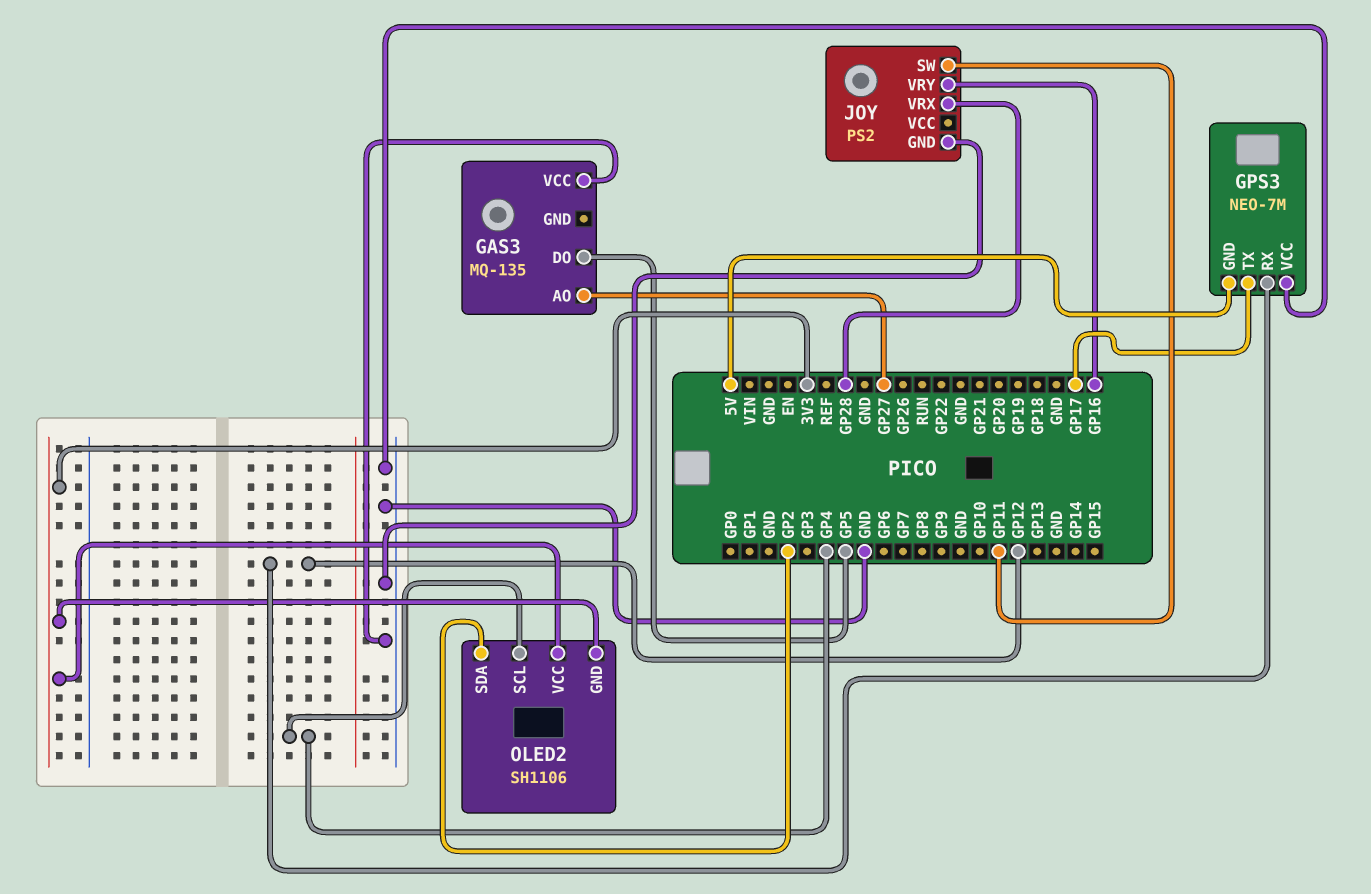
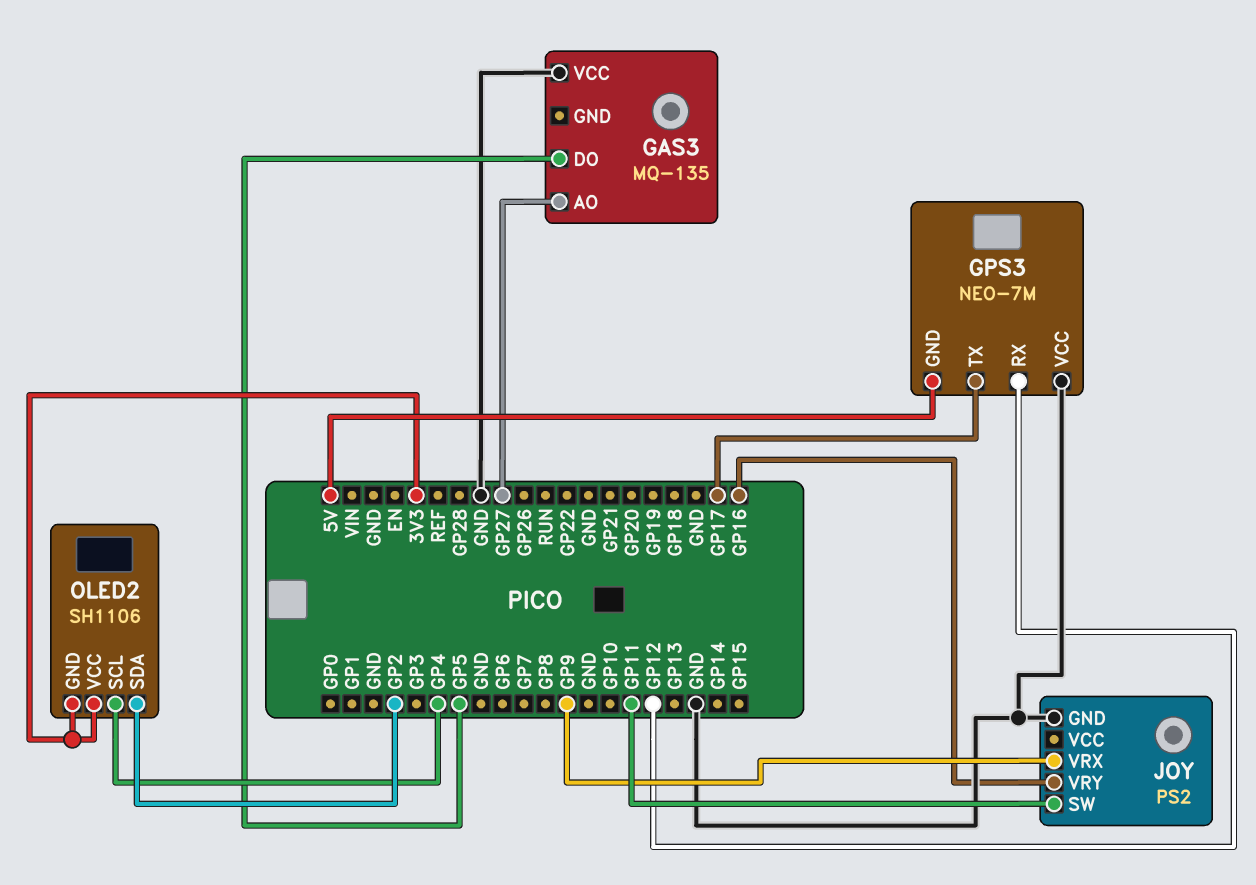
JOY pin VRX: GP28 -> GP9

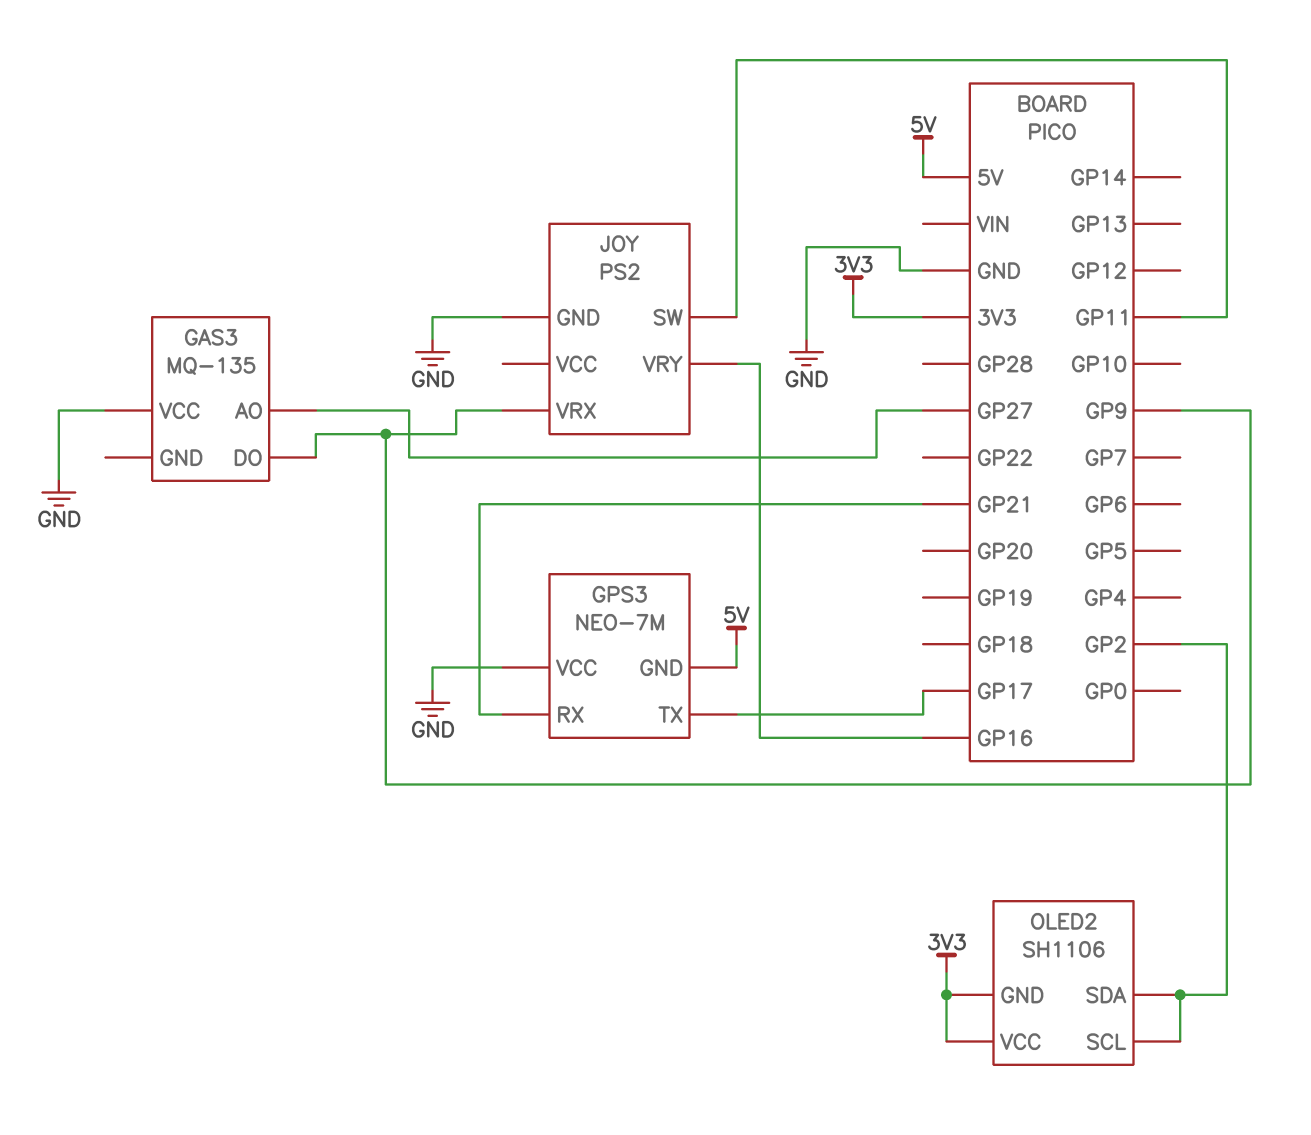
GAS3 pin DO: GP5 -> GP9
GPS3 pin RX: GP12 -> GP21
OLED2 pin SCL: GP4 -> GP2

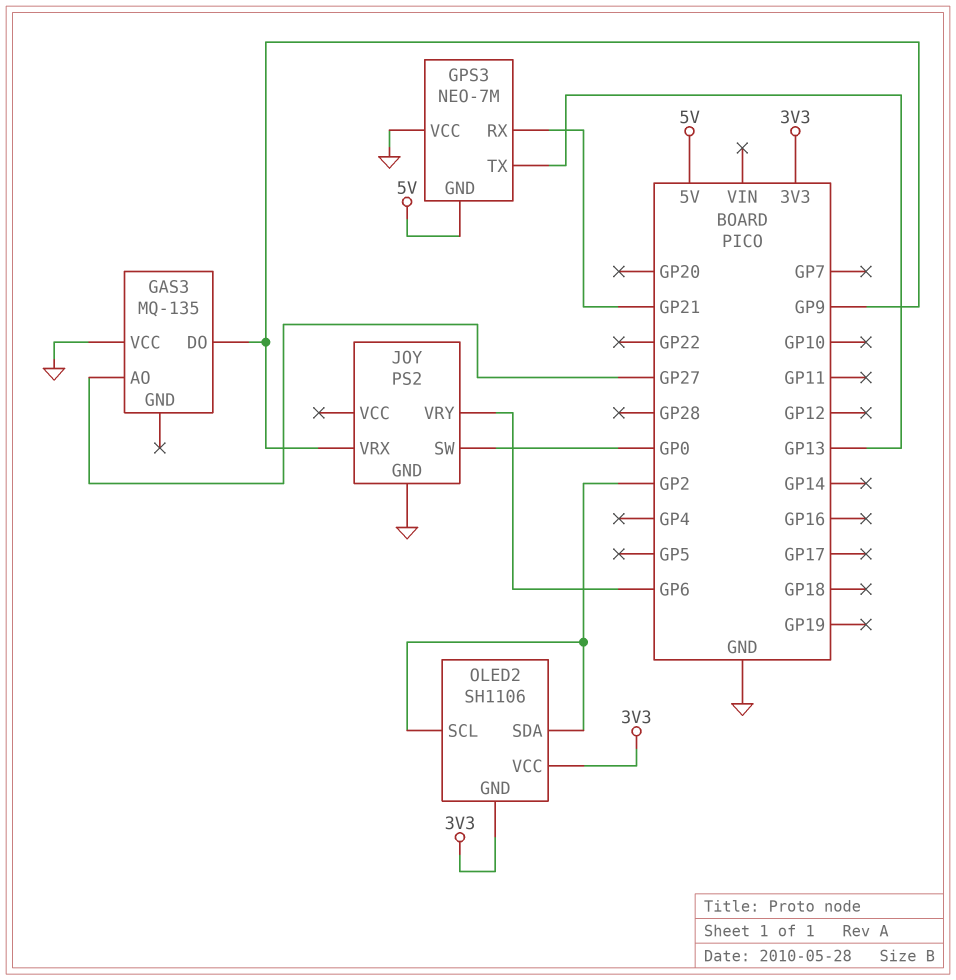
GPS3 pin TX: GP17 -> GP13
JOY pin SW: GP11 -> GP0
JOY pin VRY: GP16 -> GP6

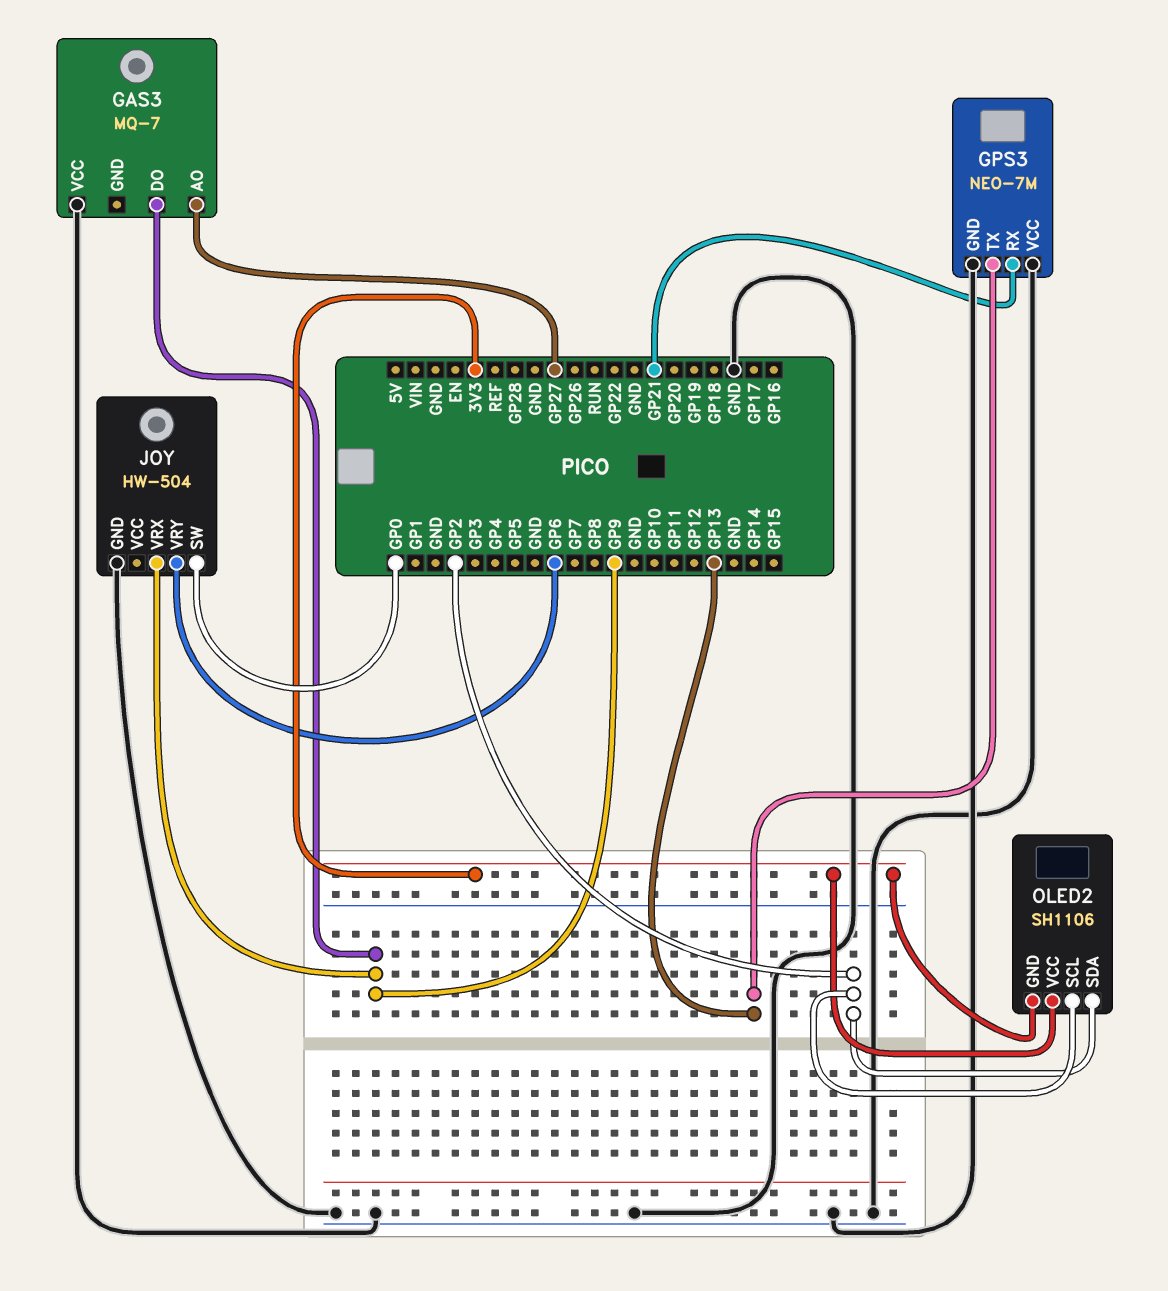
GAS3: MQ-135 -> MQ-7
GPS3 pin GND: 5V -> GND
JOY: PS2 -> HW-504

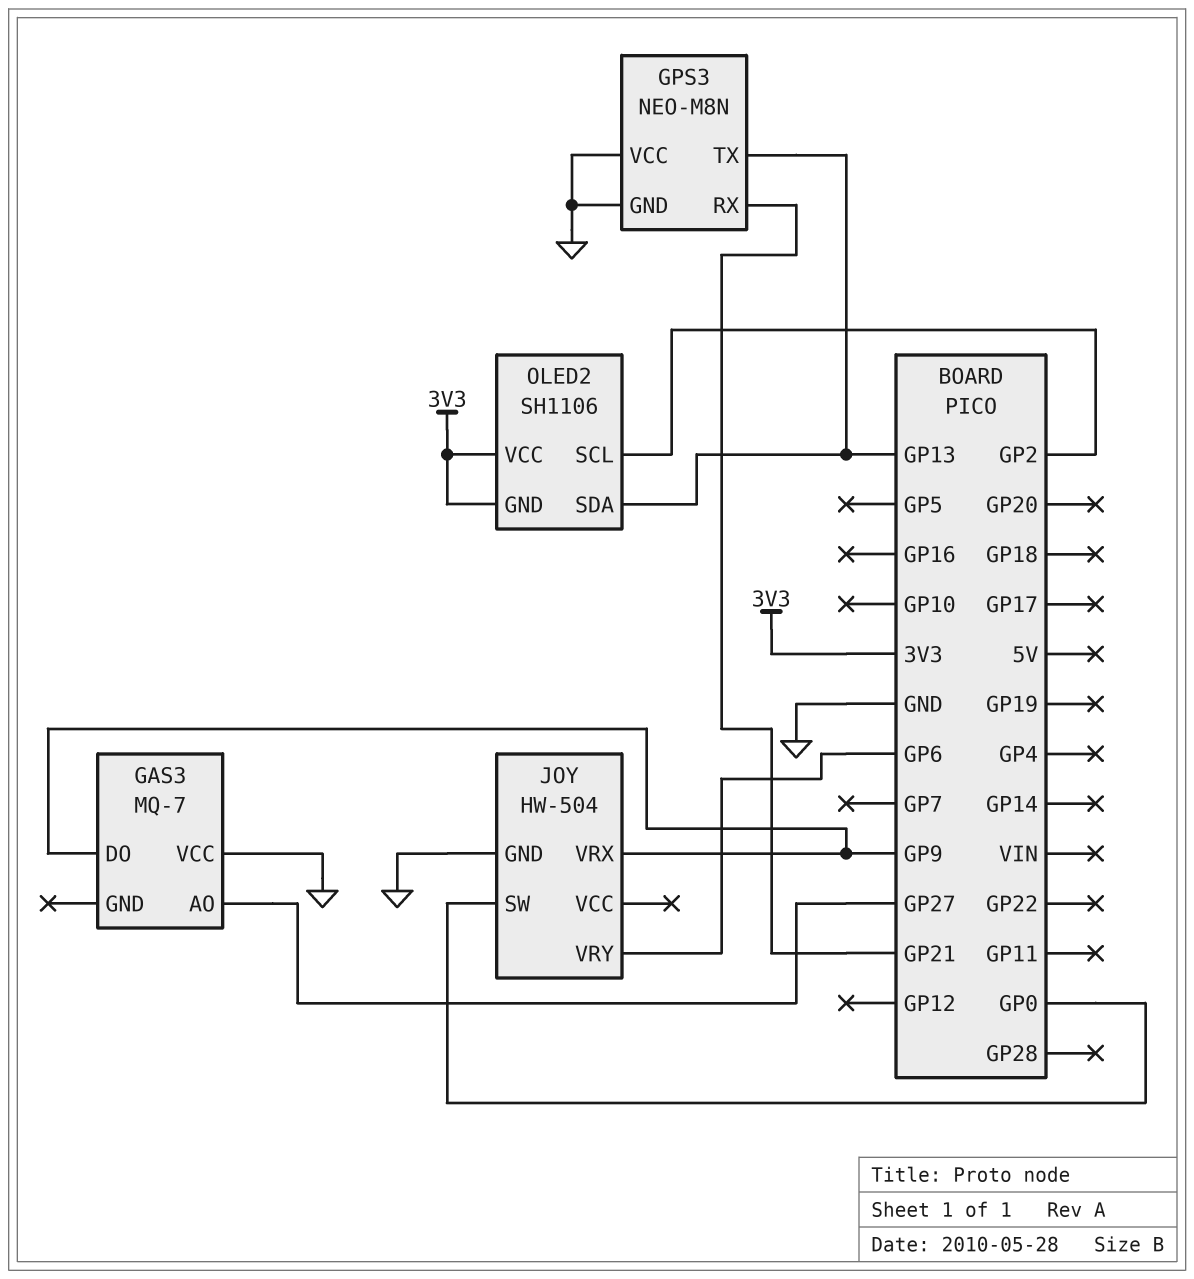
GPS3: NEO-7M -> NEO-M8N
OLED2 pin SDA: GP2 -> GP13

